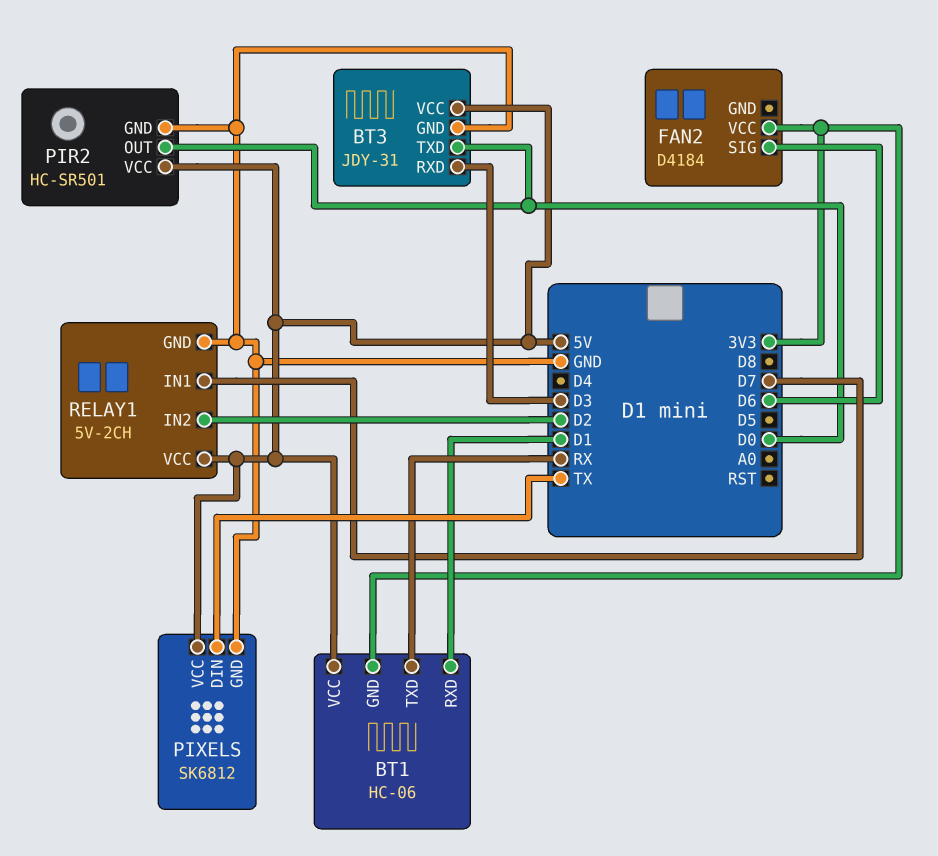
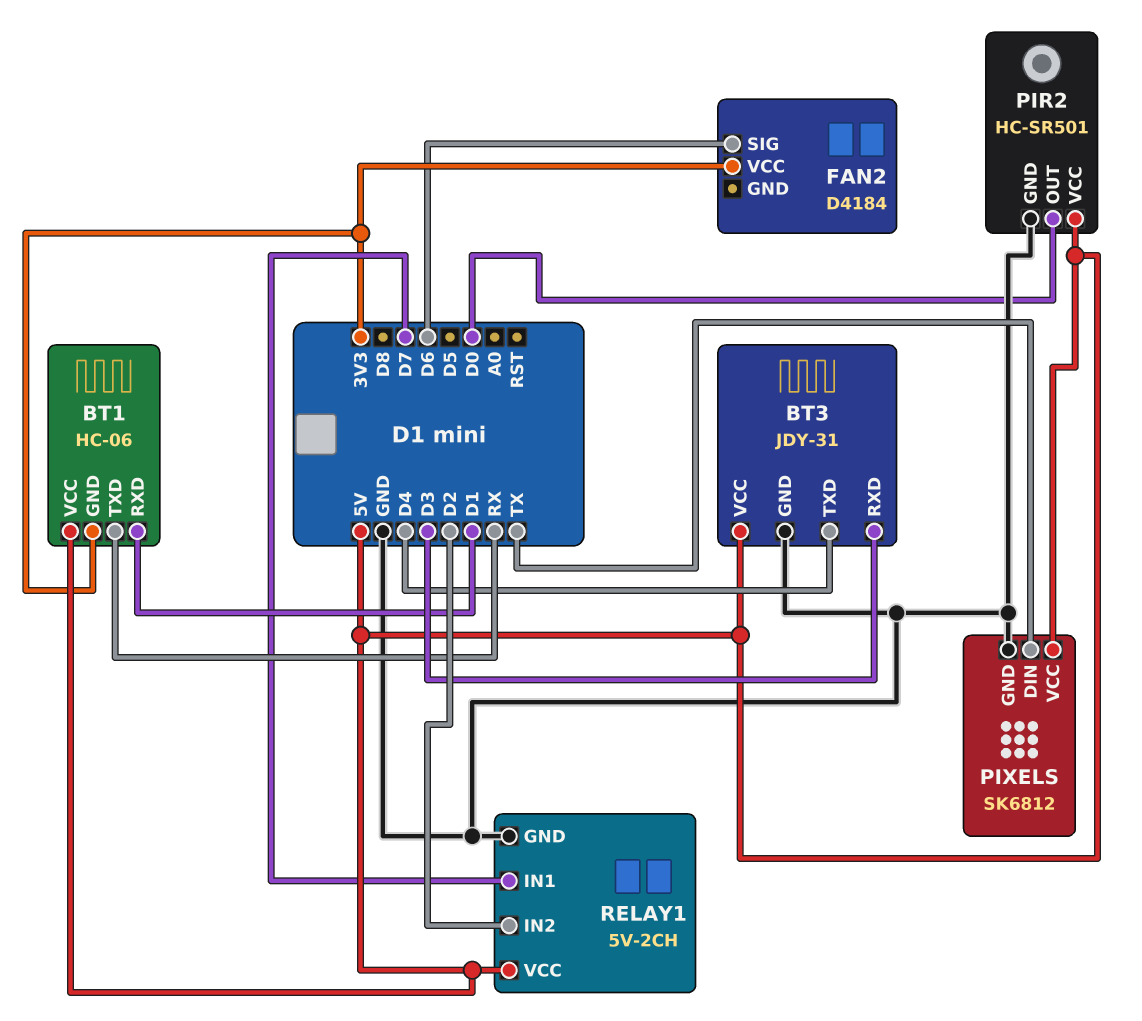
BT3 pin TXD: D0 -> D4

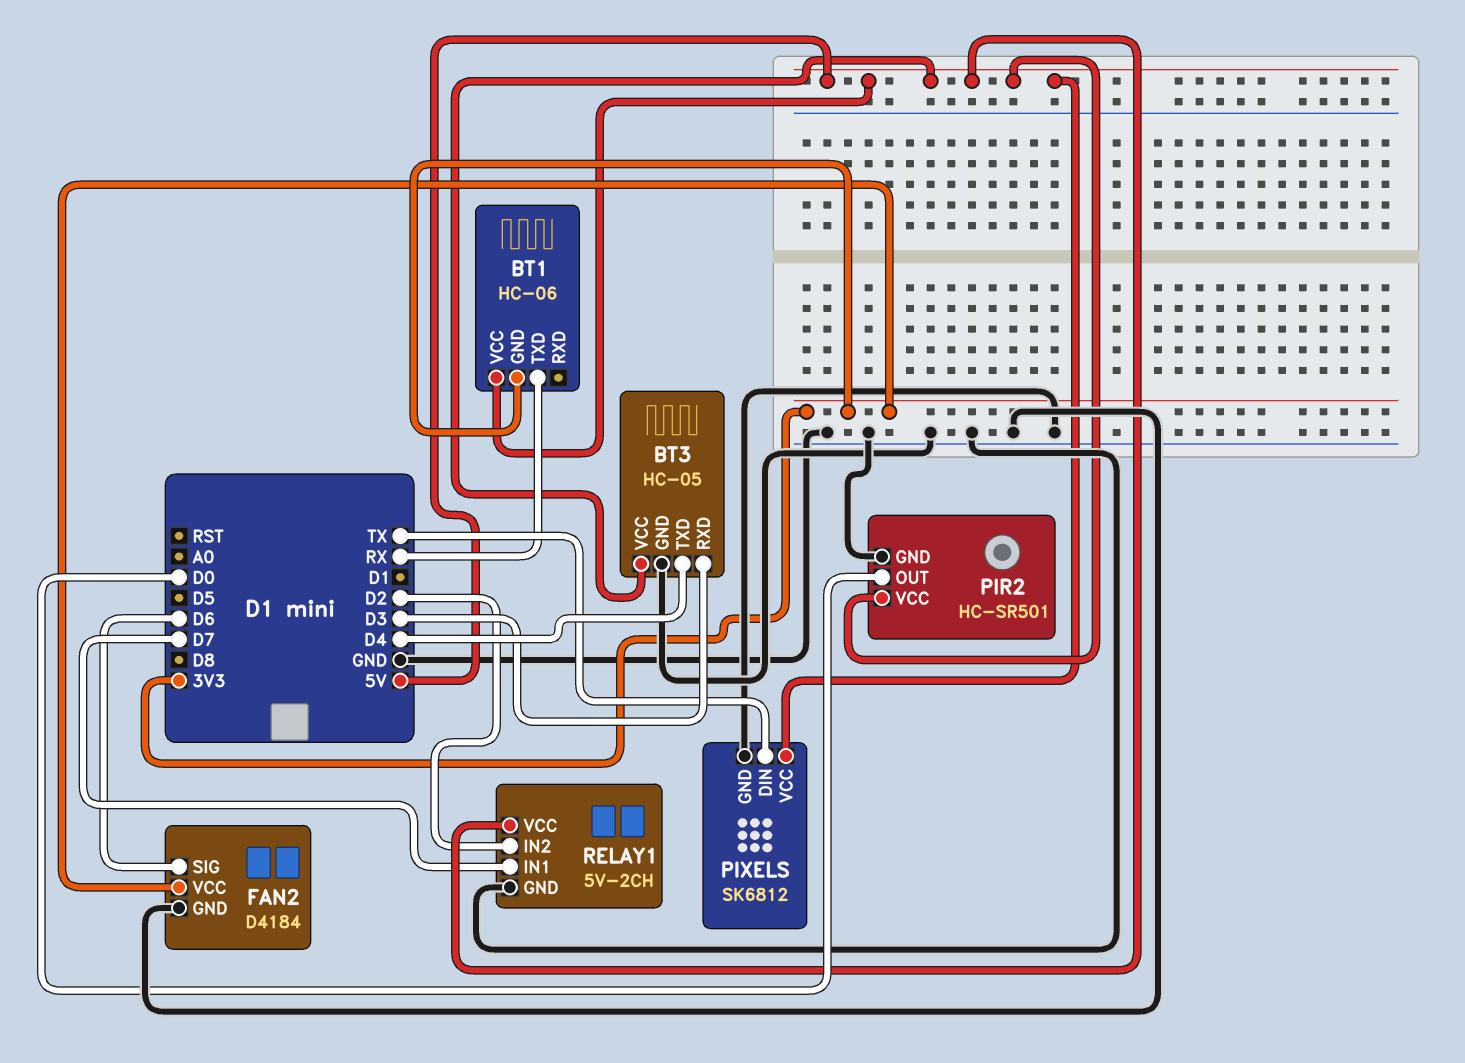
BT1 pin RXD: D1 -> none
BT3: JDY-31 -> HC-05
FAN2 pin GND: none -> GND

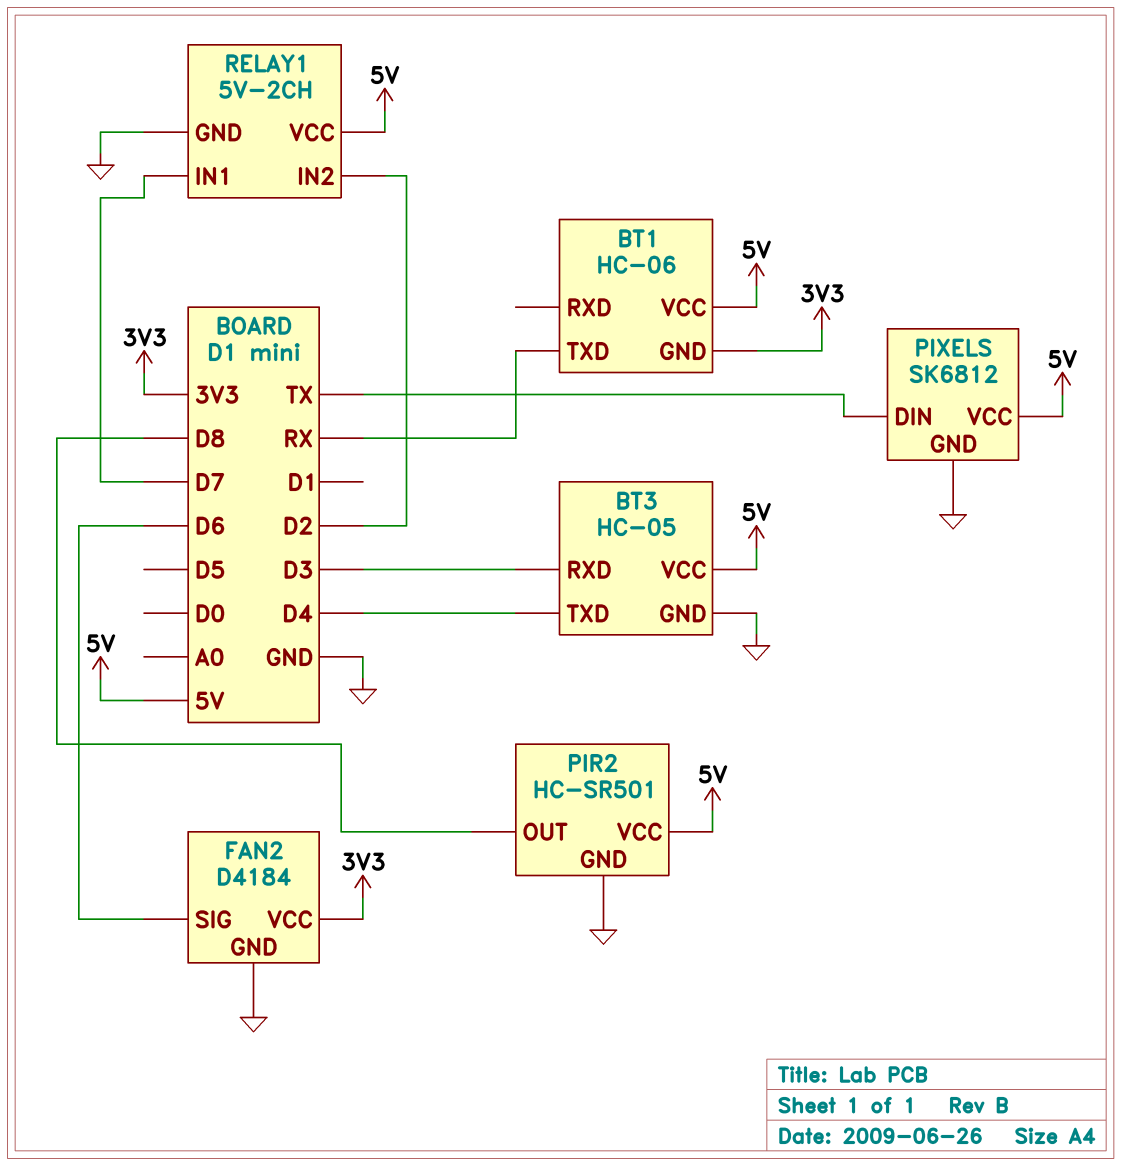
PIR2 pin OUT: D0 -> D8

